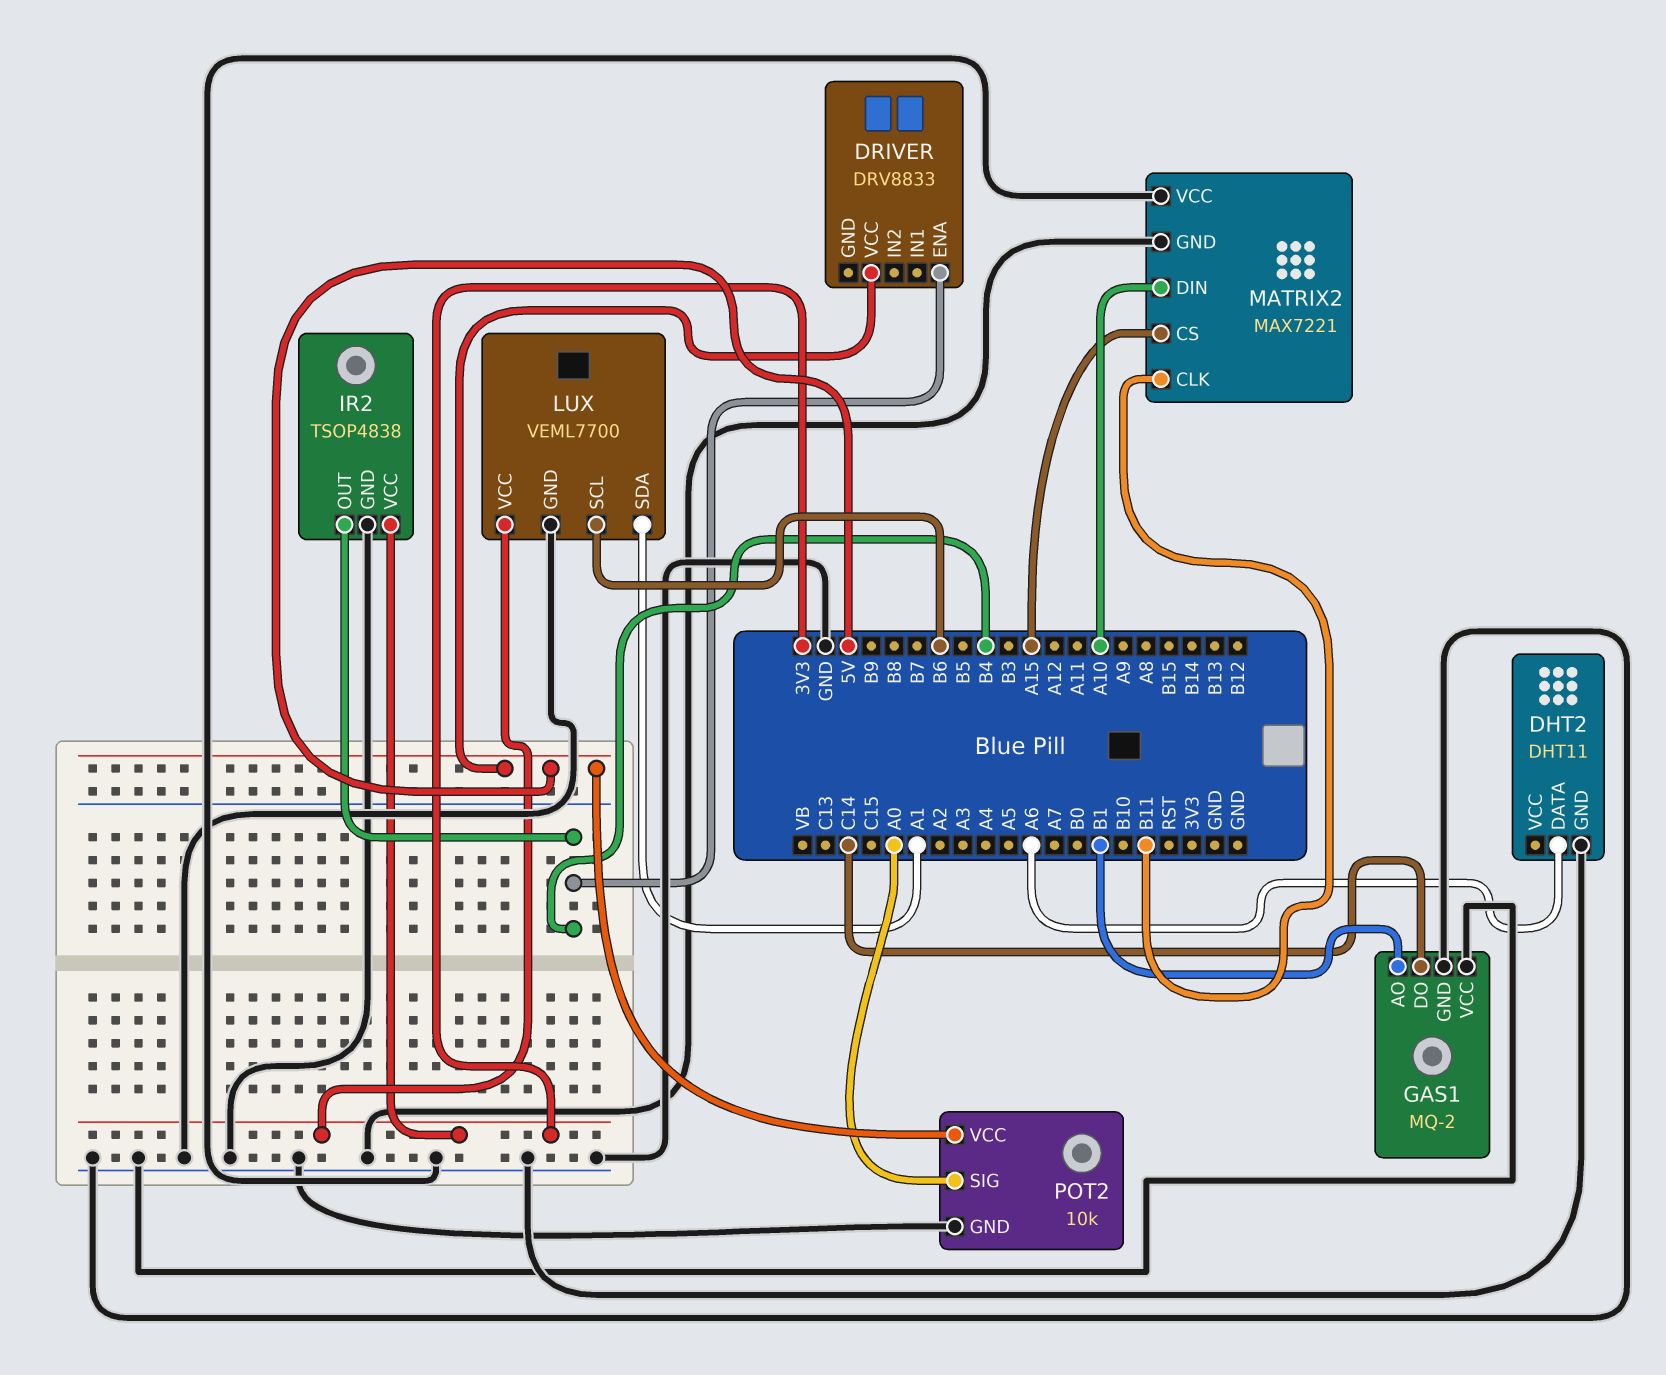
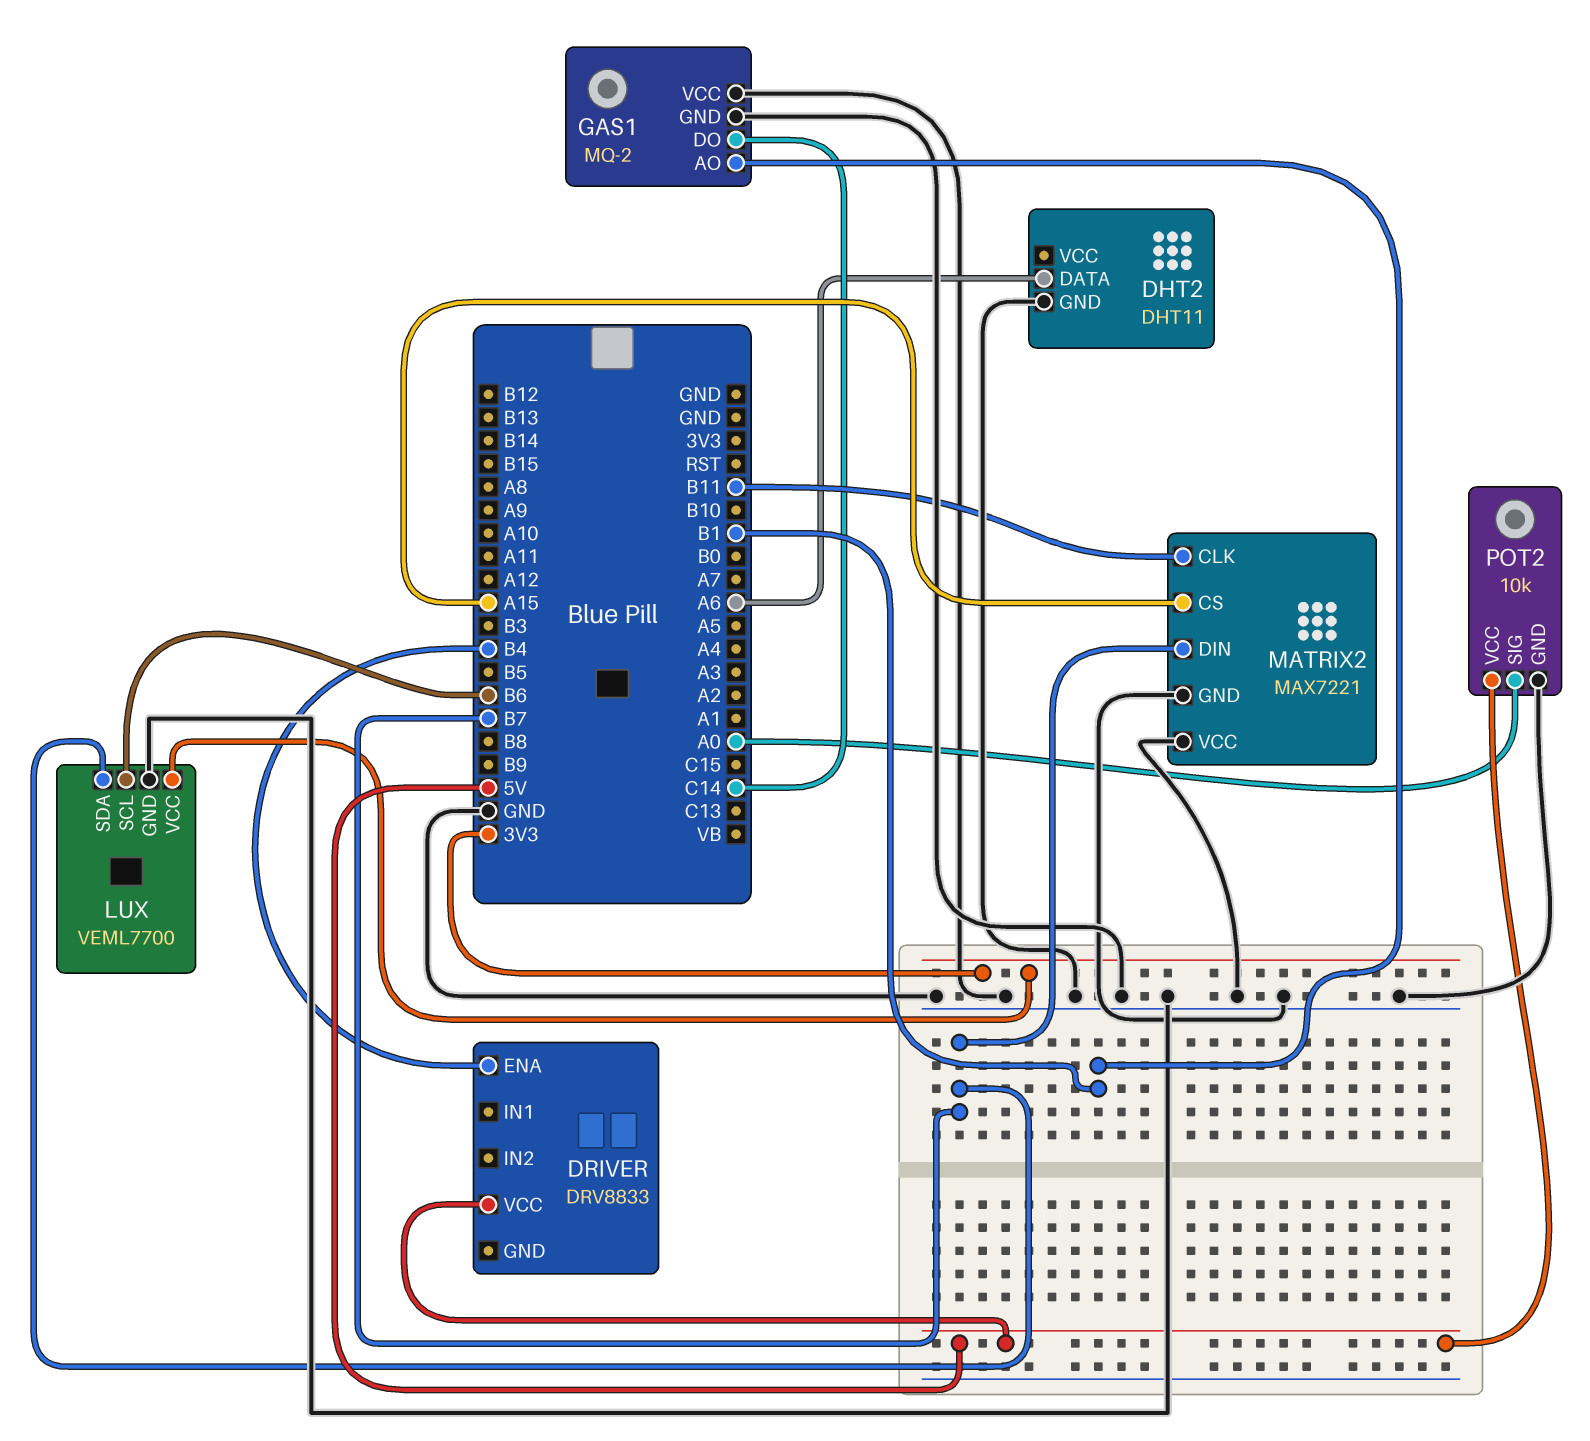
IR2: TSOP4838 -> none
IR2 pin GND: GND -> none
IR2 pin OUT: B4 -> none
IR2 pin VCC: 3V3 -> none
LUX pin SDA: A1 -> B7
MATRIX2 pin DIN: A10 -> B7

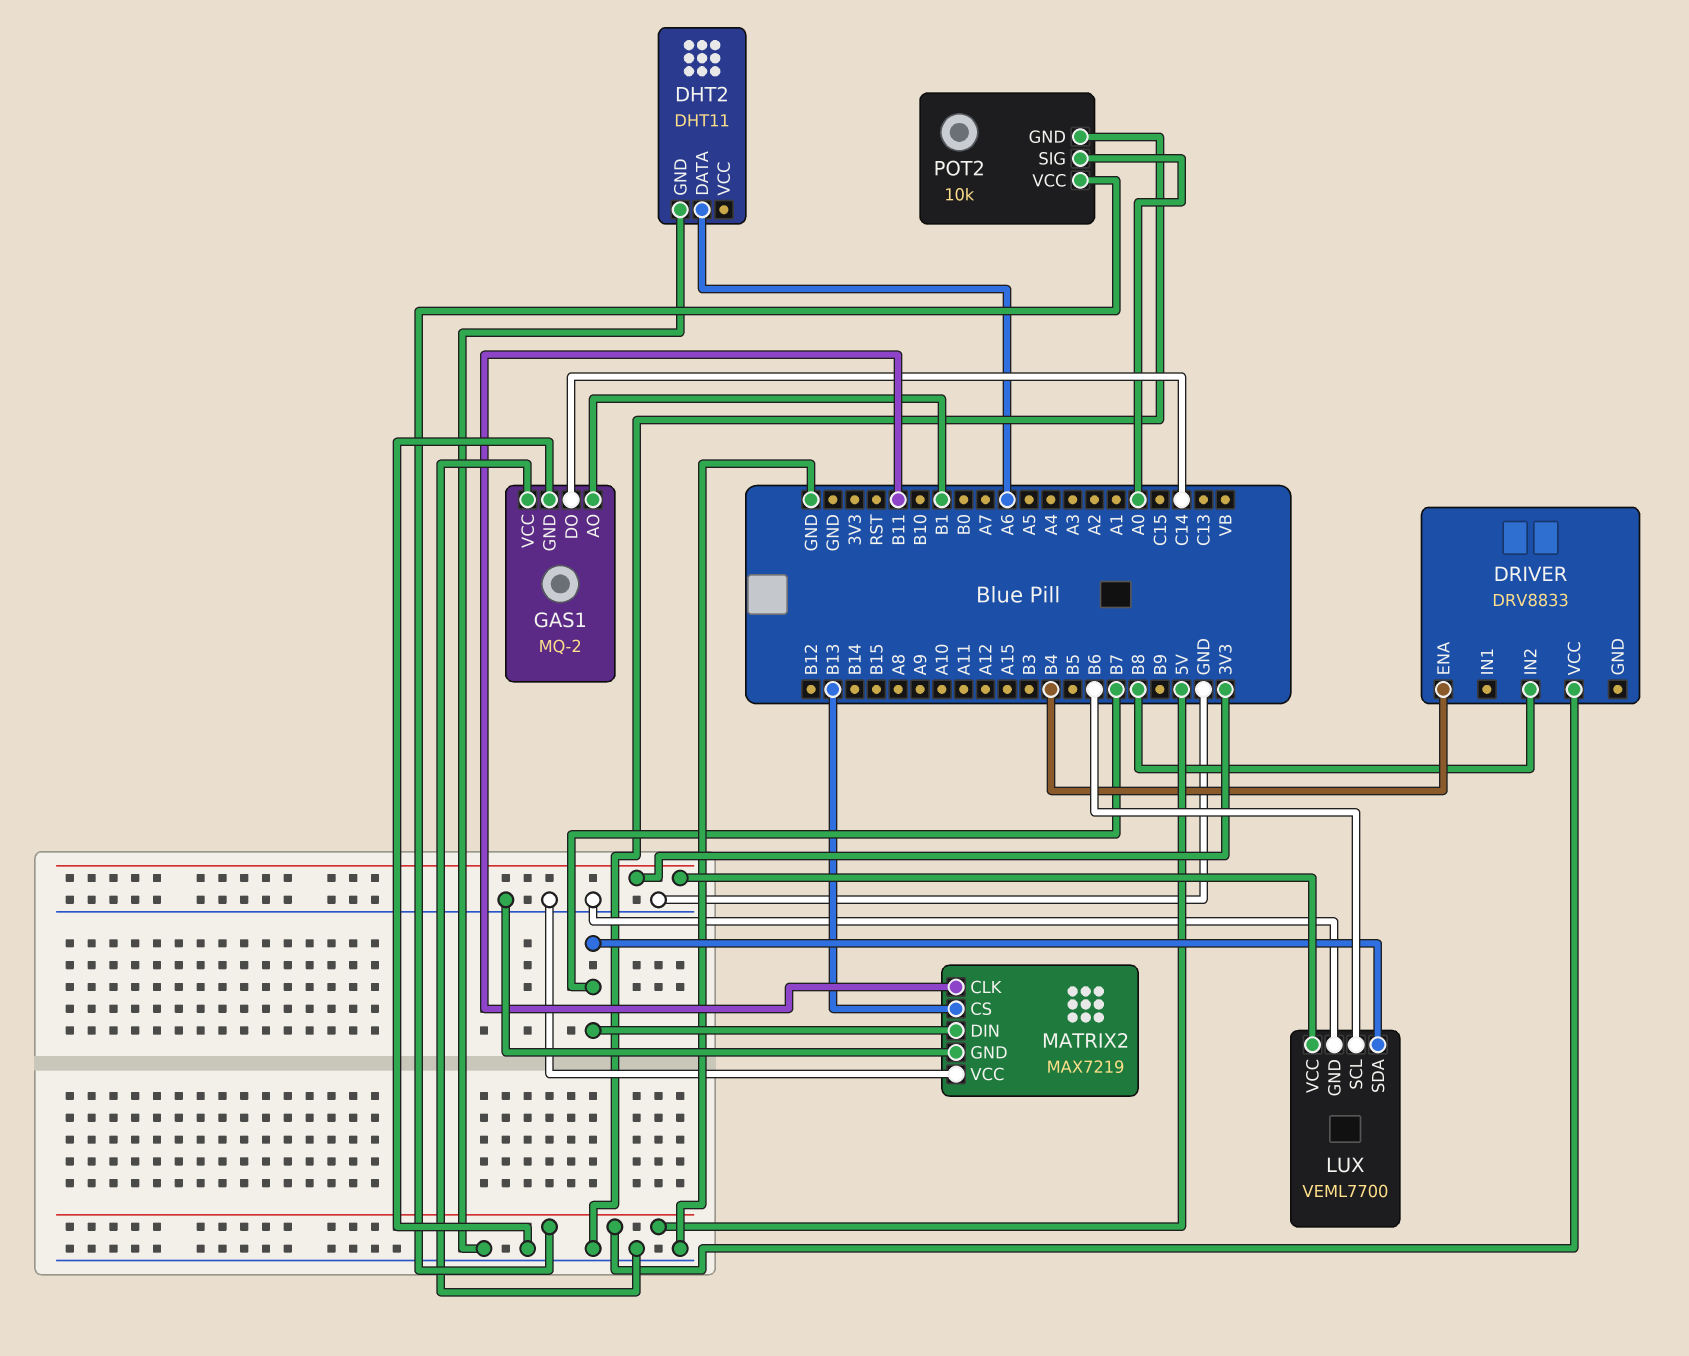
DRIVER pin IN2: none -> B8
MATRIX2: MAX7221 -> MAX7219
MATRIX2 pin CS: A15 -> B13

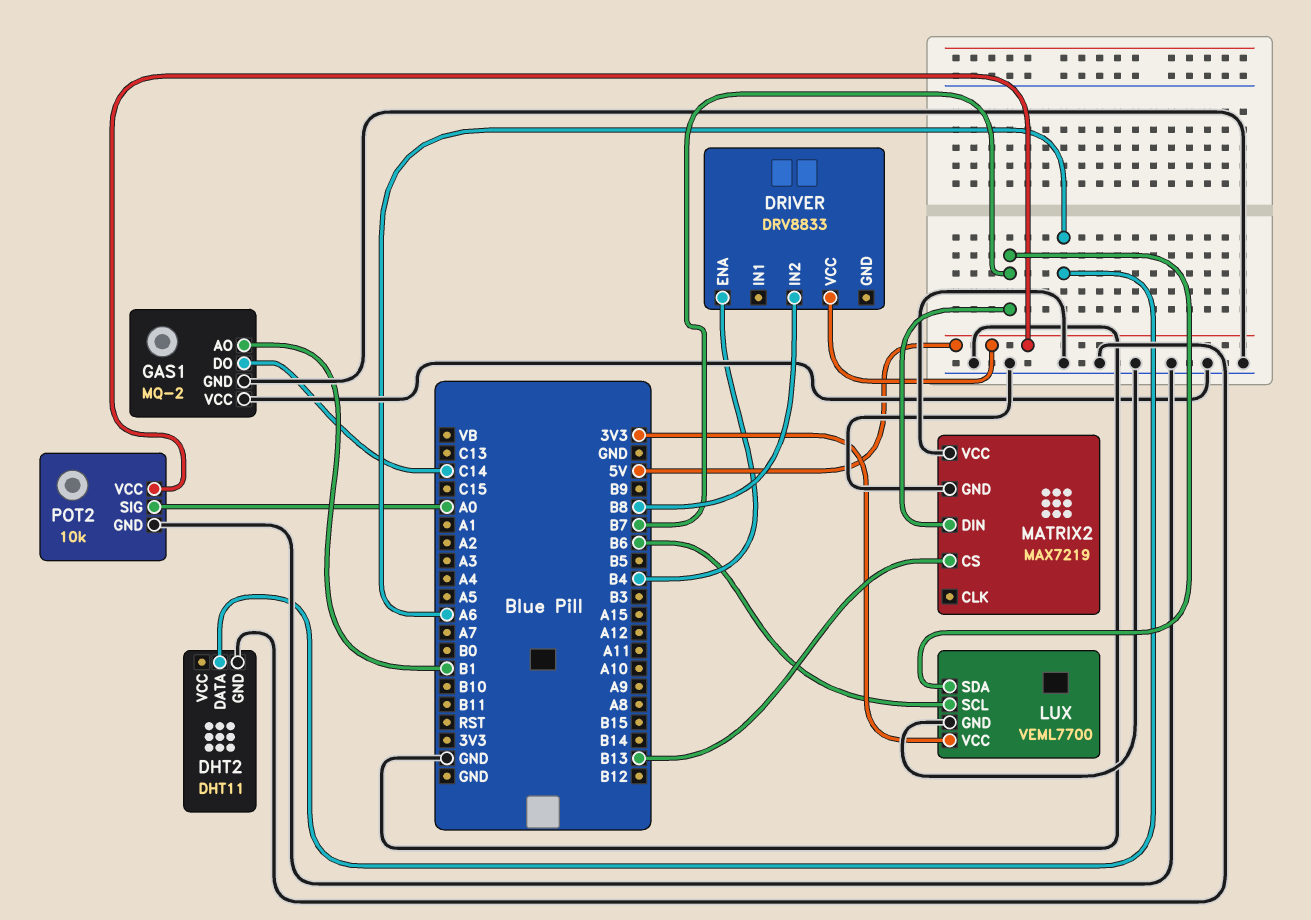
MATRIX2 pin CLK: B11 -> none

